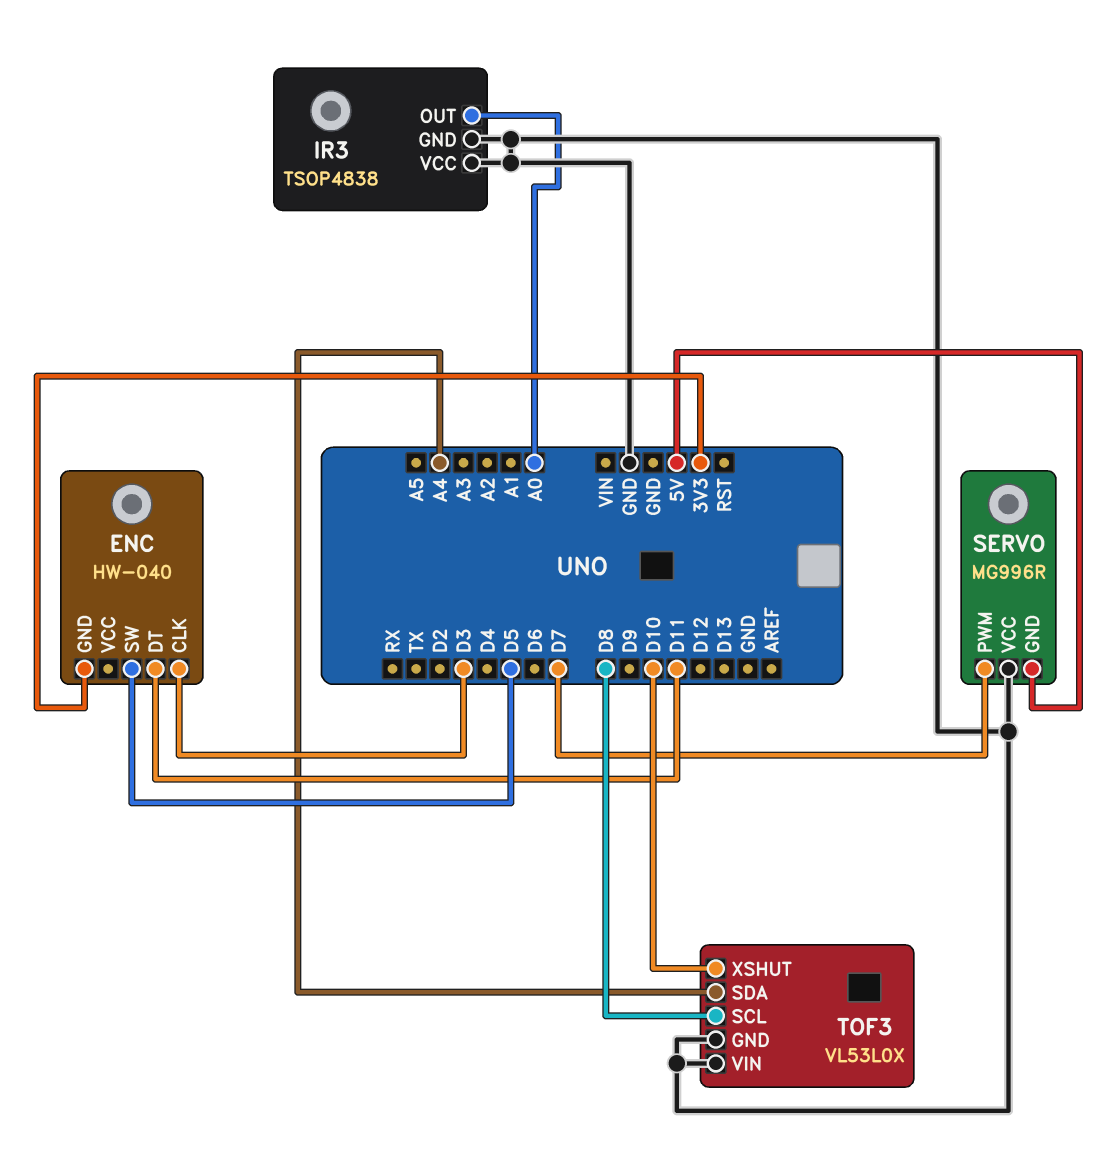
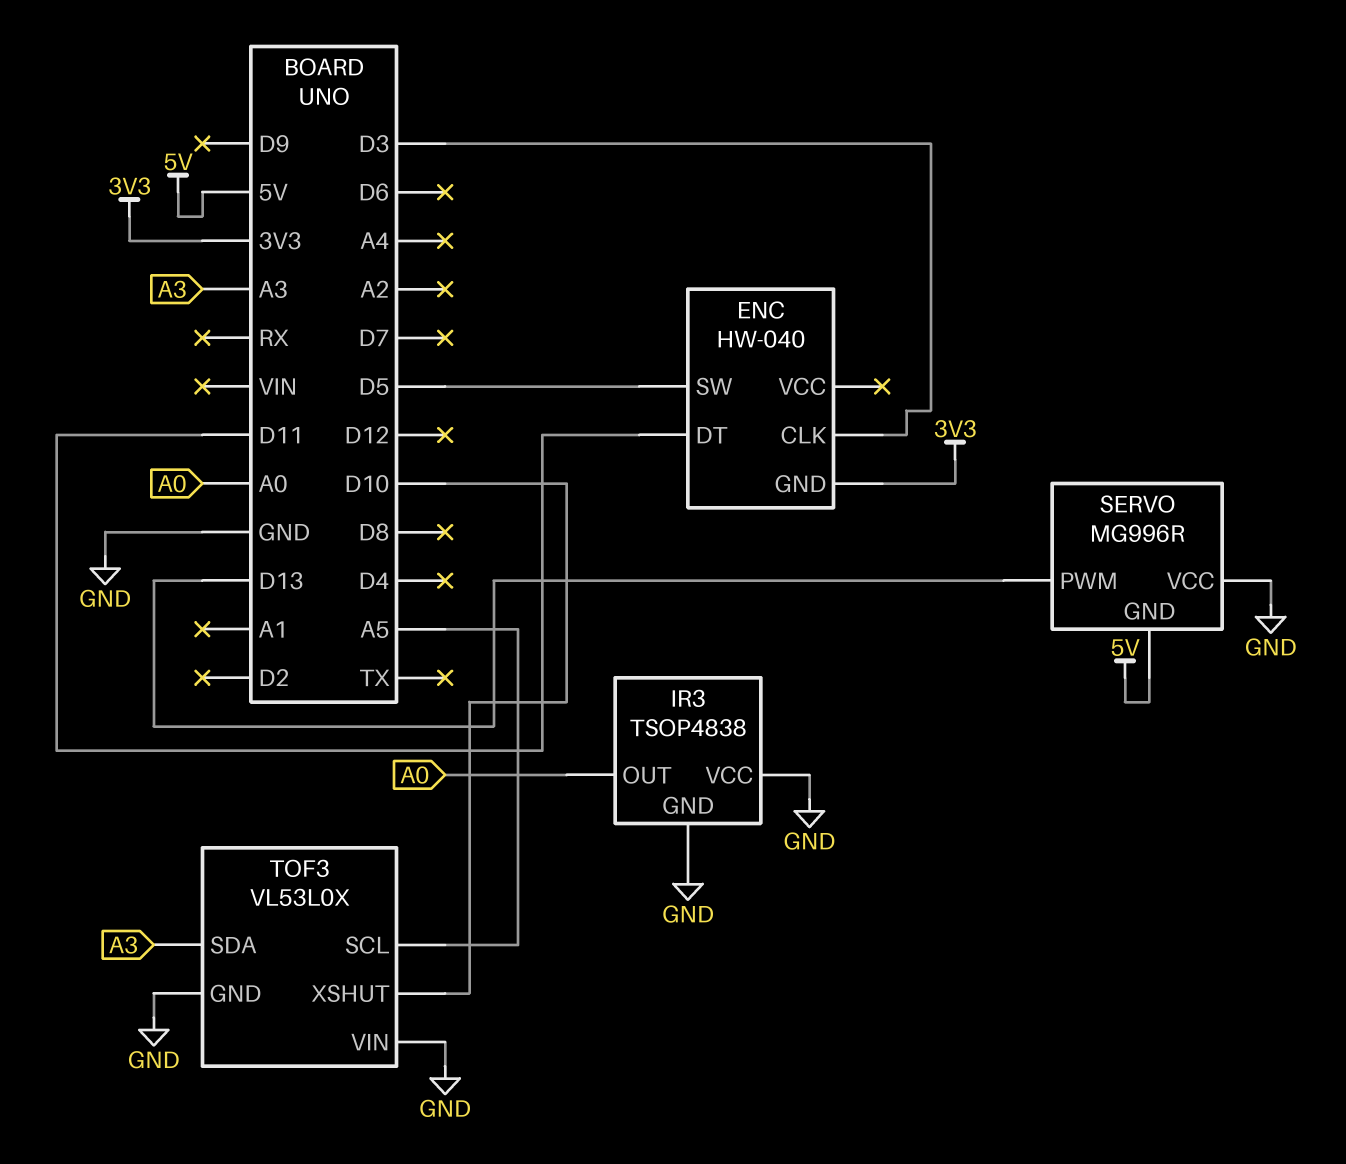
SERVO pin PWM: D7 -> D13
TOF3 pin SCL: D8 -> A5
TOF3 pin SDA: A4 -> A3

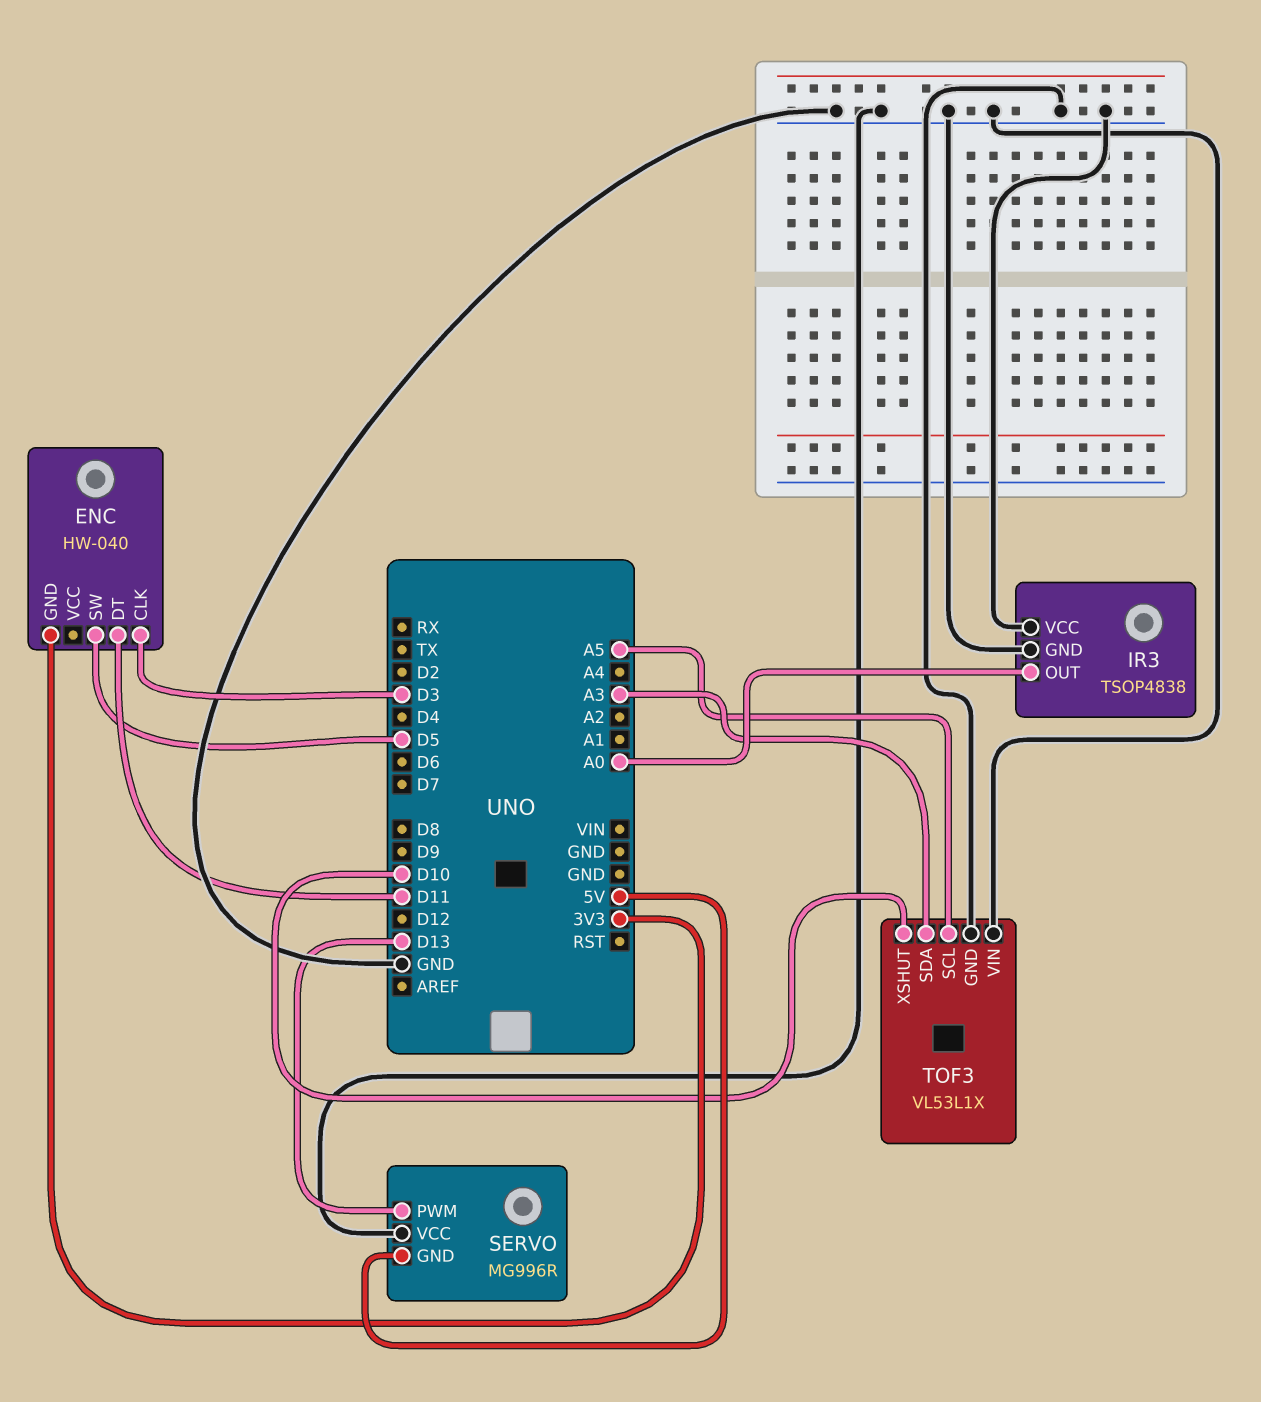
TOF3: VL53L0X -> VL53L1X

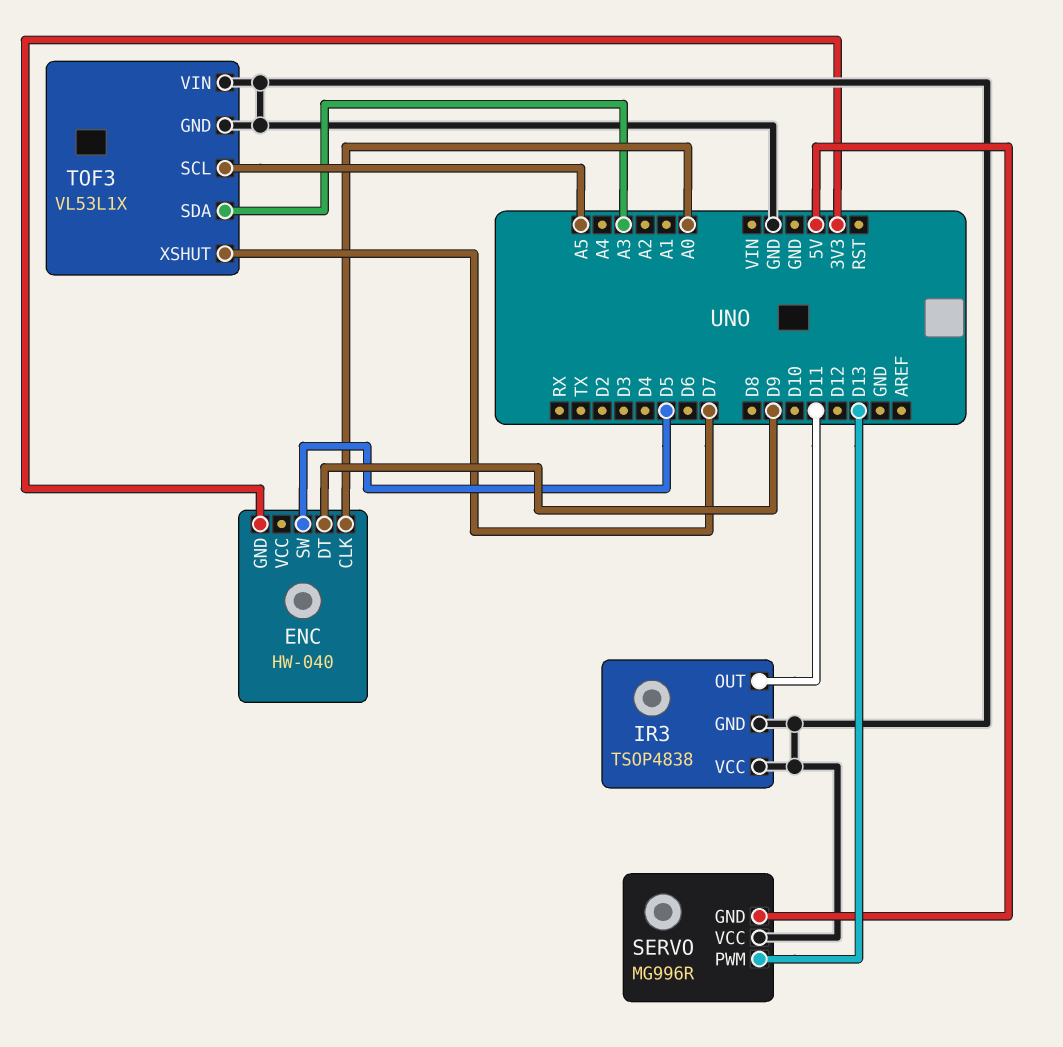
ENC pin CLK: D3 -> A0
ENC pin DT: D11 -> D9
IR3 pin OUT: A0 -> D11
TOF3 pin XSHUT: D10 -> D7

